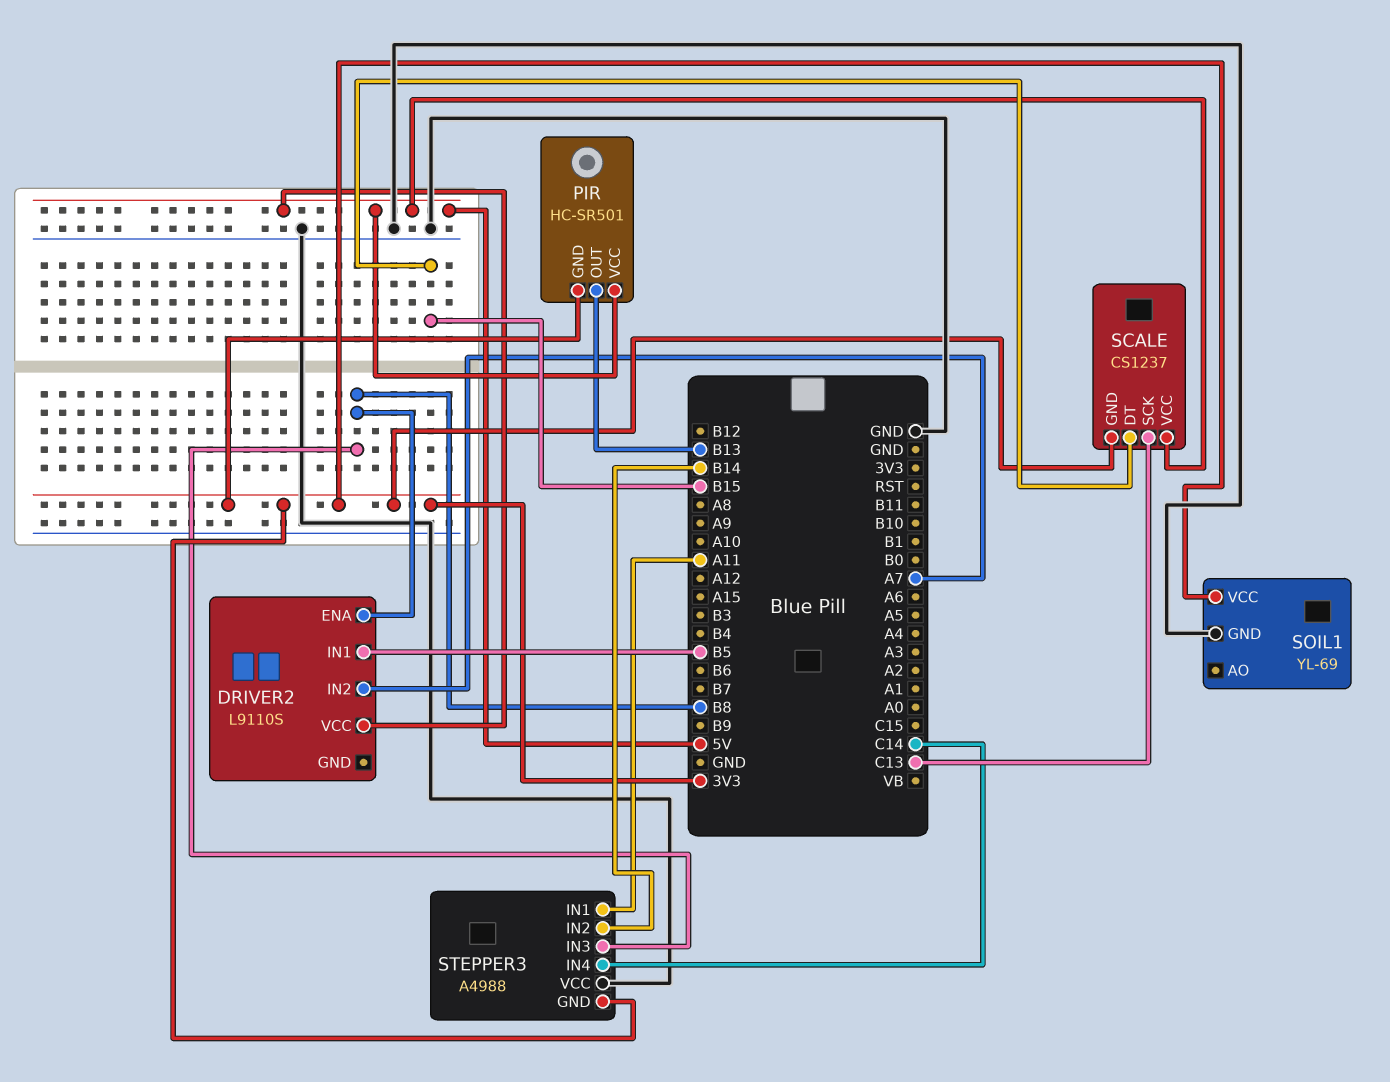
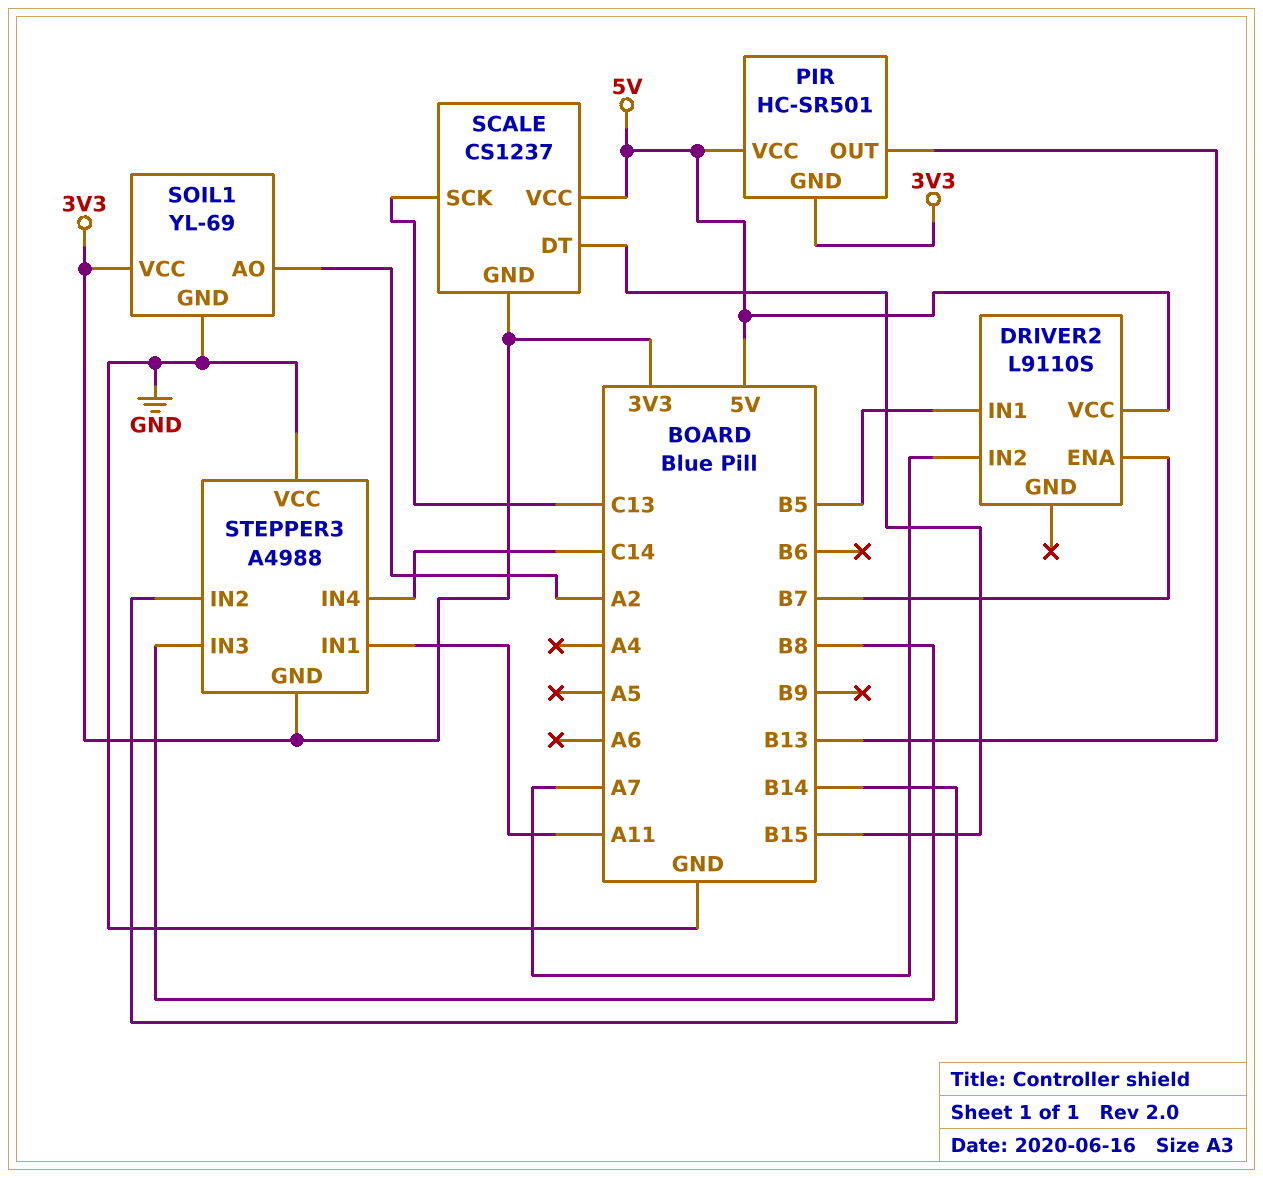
DRIVER2 pin ENA: B8 -> B7
SOIL1 pin AO: none -> A2

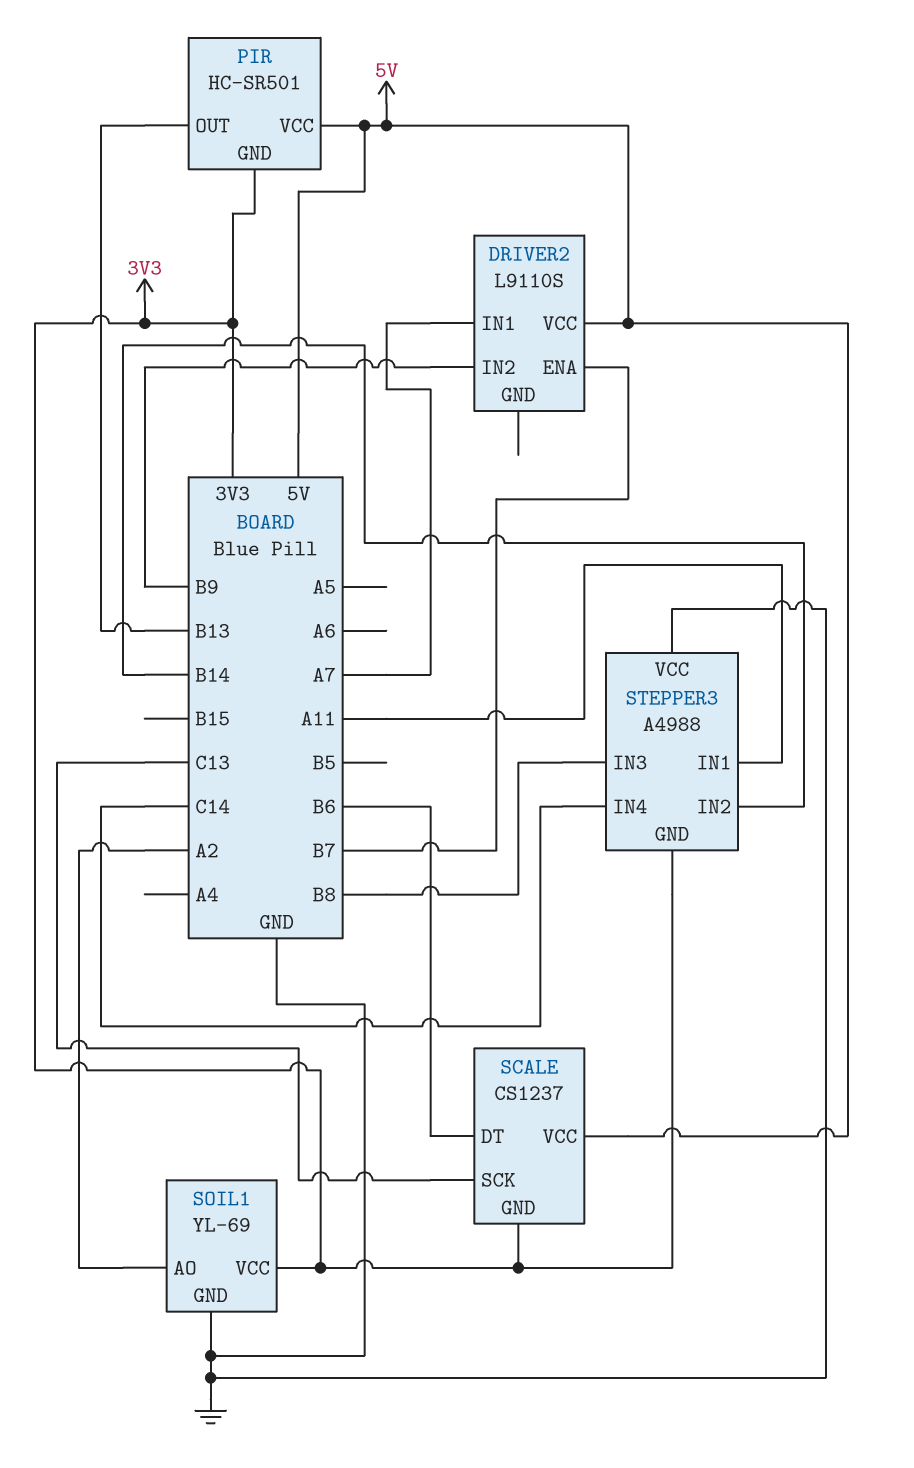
DRIVER2 pin IN1: B5 -> A7
DRIVER2 pin IN2: A7 -> B9
SCALE pin DT: B15 -> B6

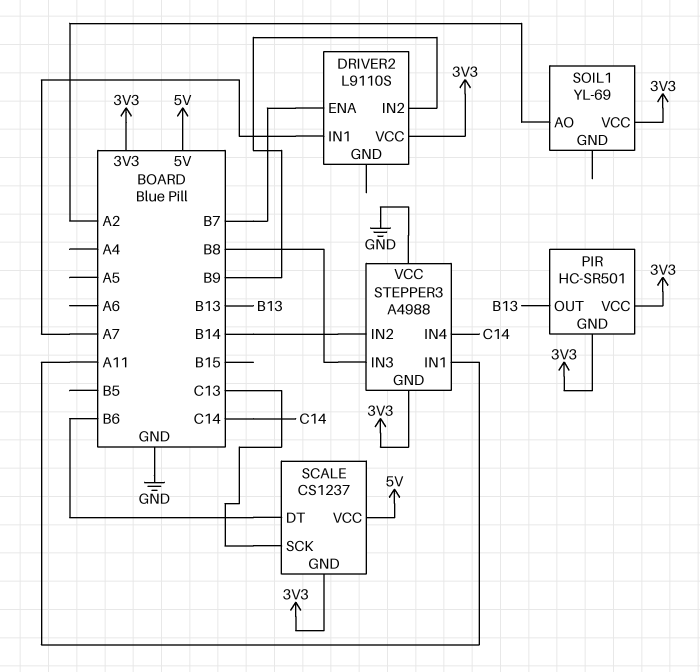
DRIVER2 pin VCC: 5V -> 3V3
PIR pin VCC: 5V -> 3V3
SOIL1 pin GND: GND -> none

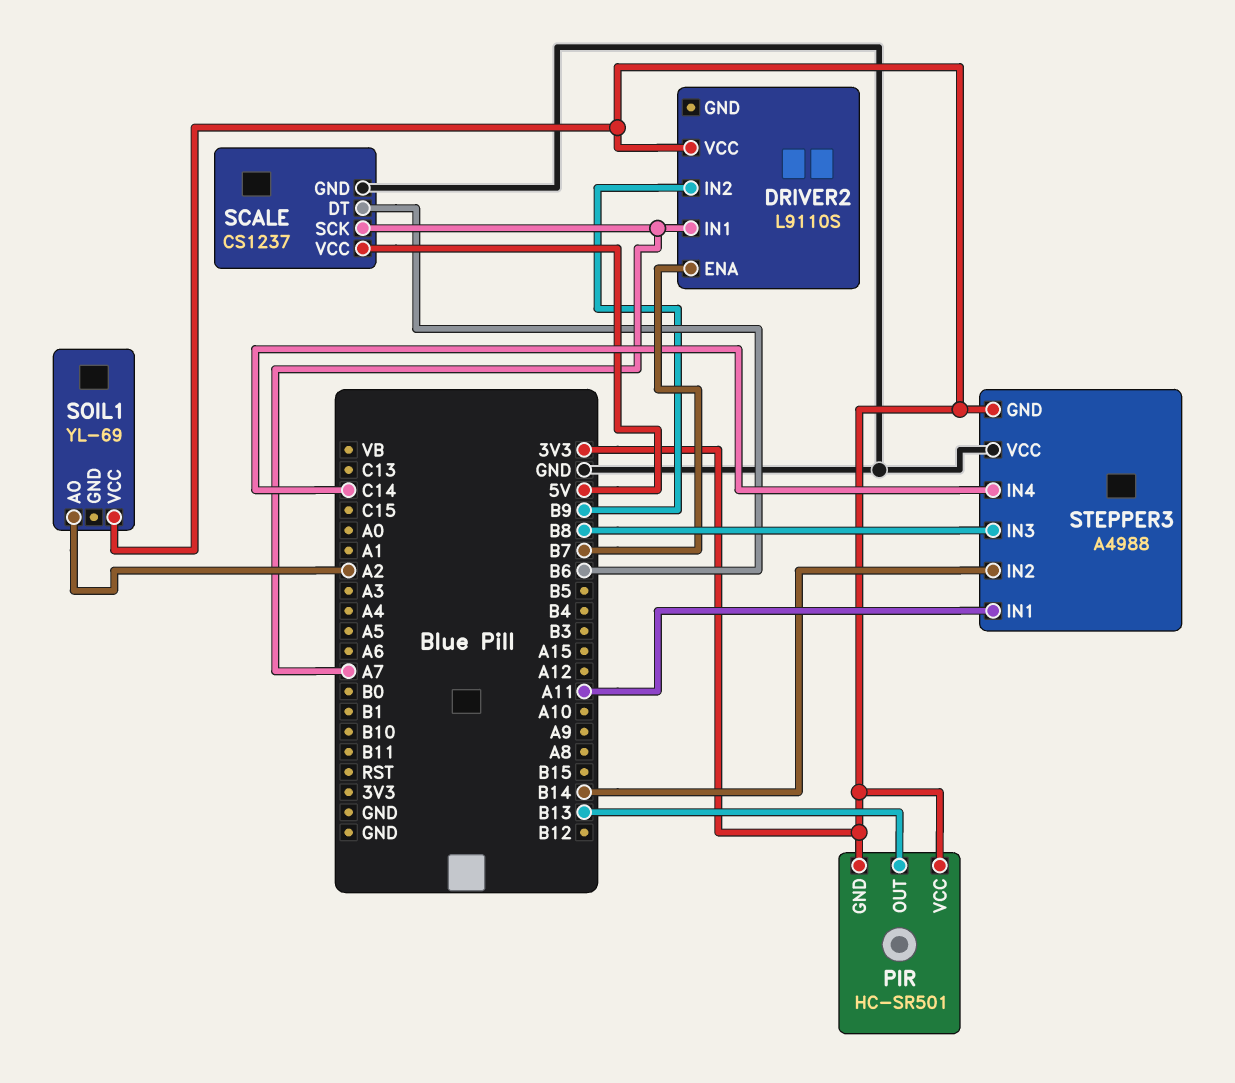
SCALE pin GND: 3V3 -> GND
SCALE pin SCK: C13 -> A7

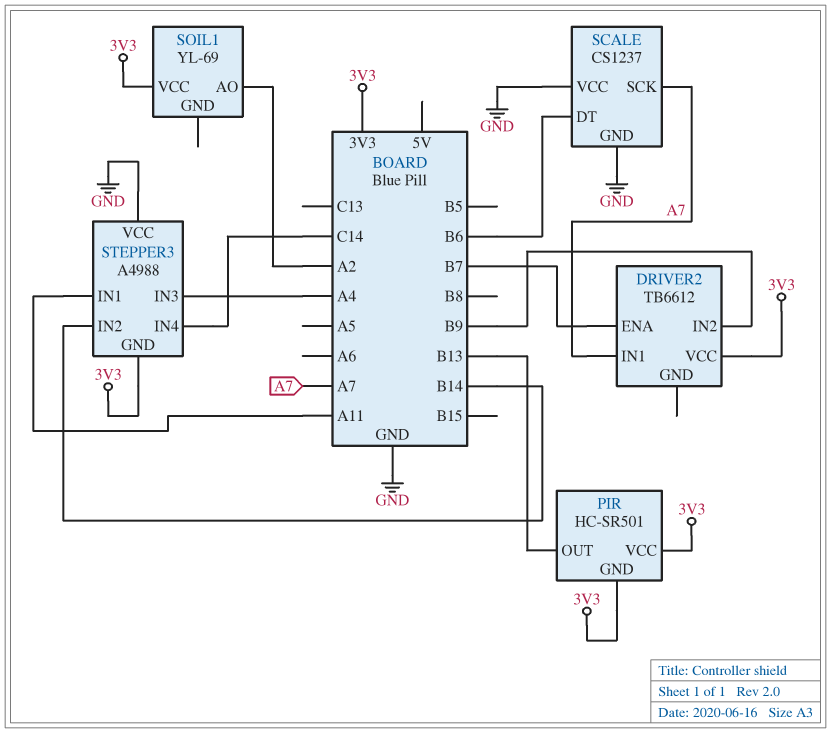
DRIVER2: L9110S -> TB6612
SCALE pin VCC: 5V -> GND
STEPPER3 pin IN3: B8 -> A4

